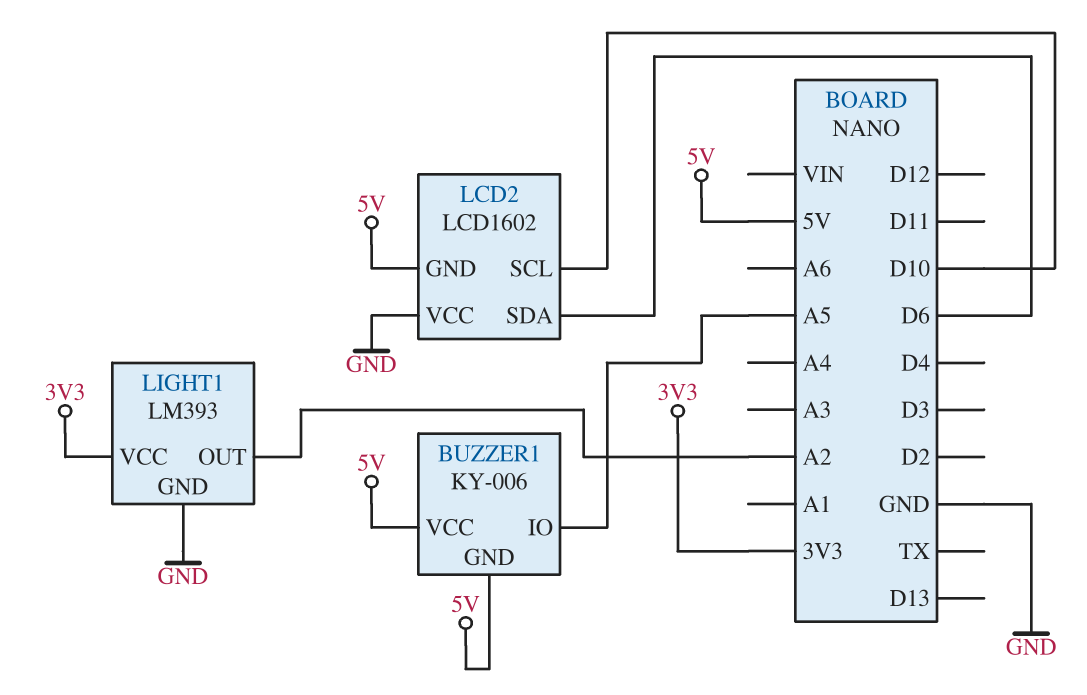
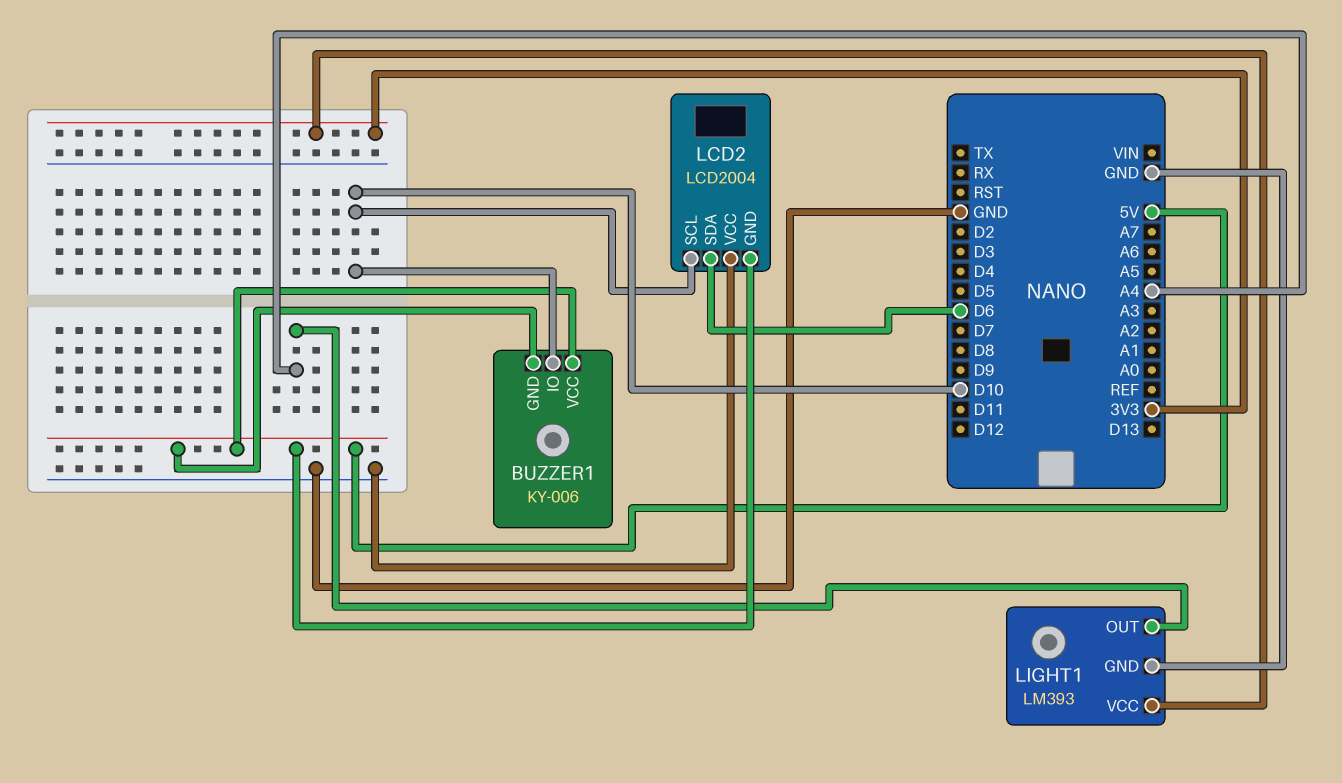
BUZZER1 pin IO: A5 -> D10
LCD2: LCD1602 -> LCD2004
LIGHT1 pin OUT: A2 -> A4

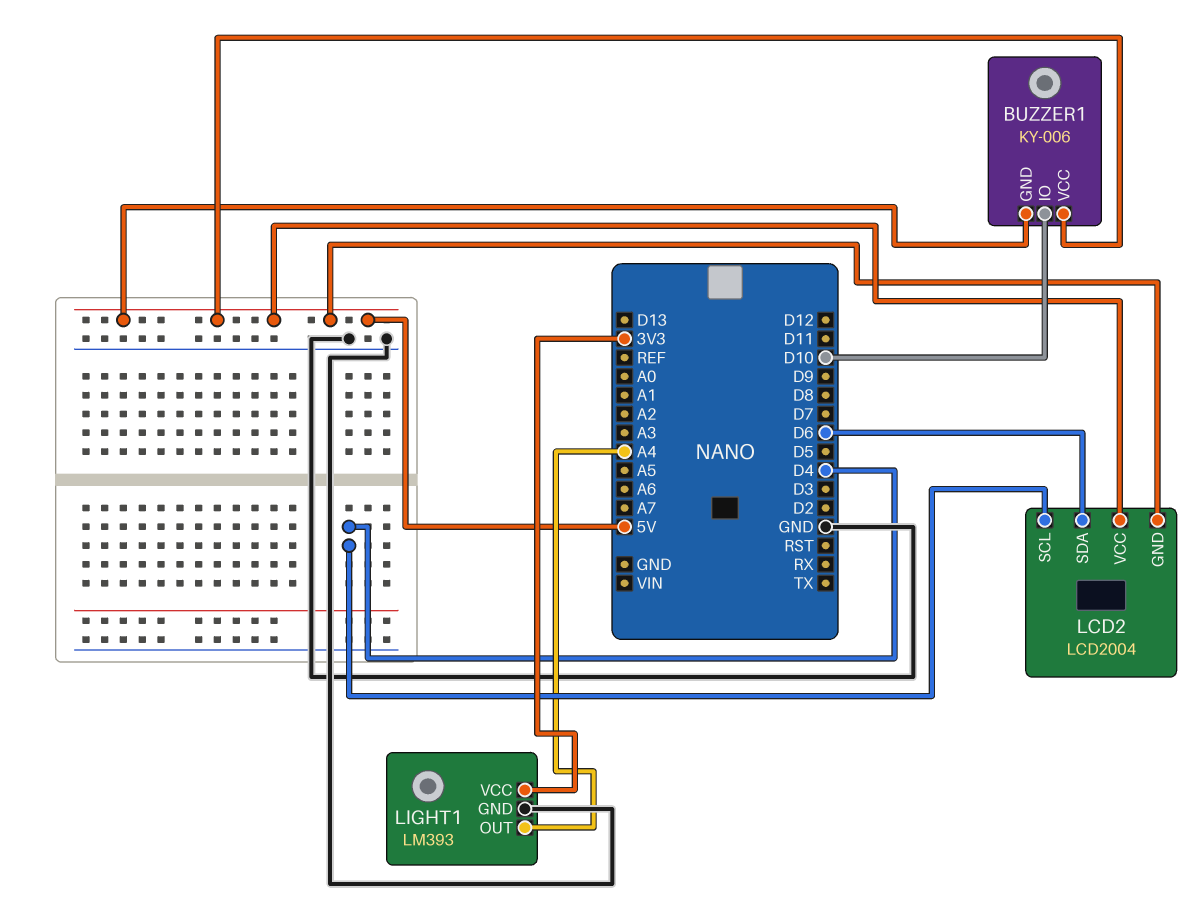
LCD2 pin SCL: D10 -> D4
LCD2 pin VCC: GND -> 5V

